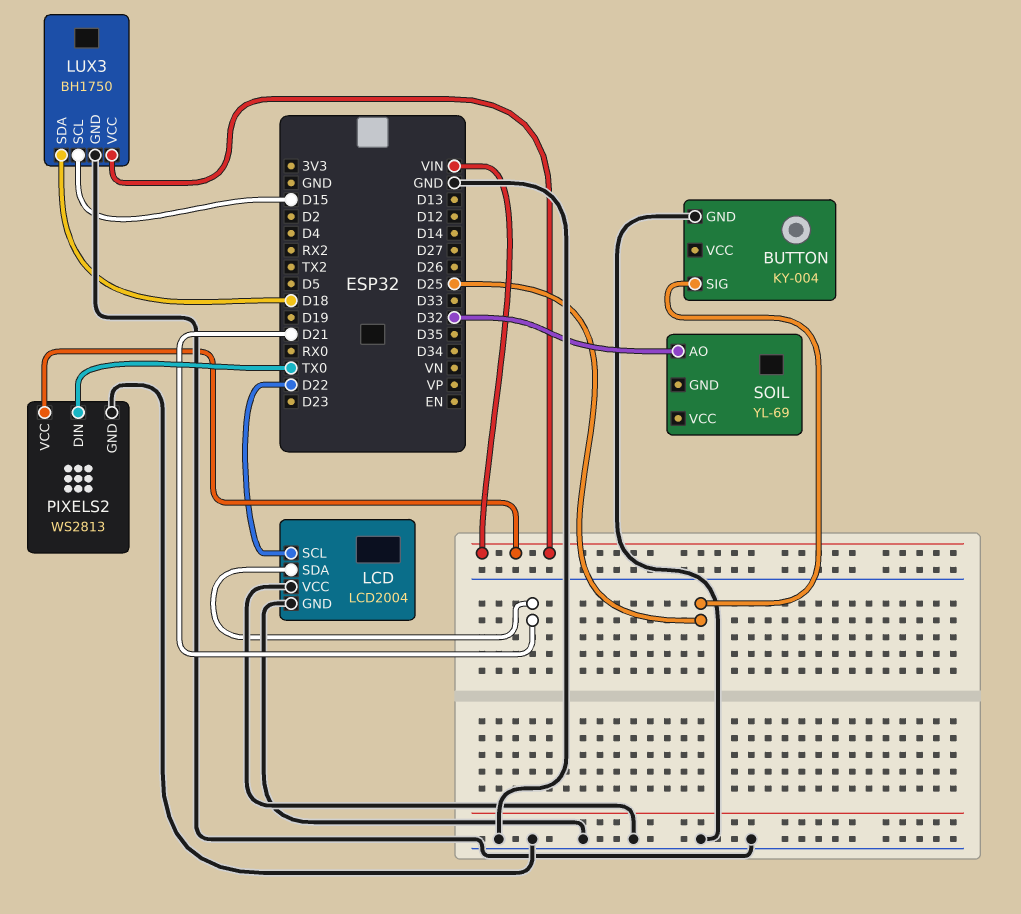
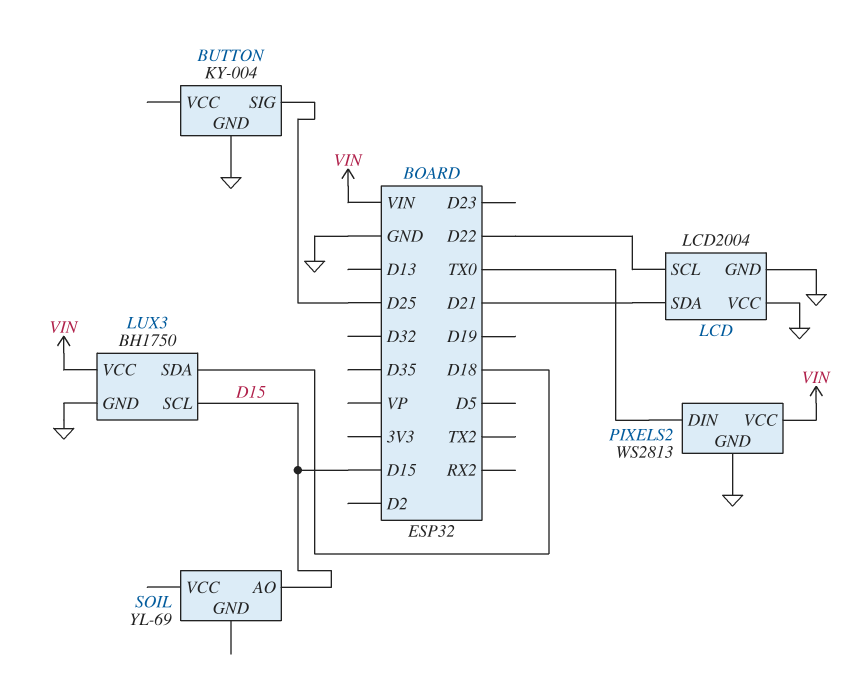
SOIL pin AO: D32 -> D15

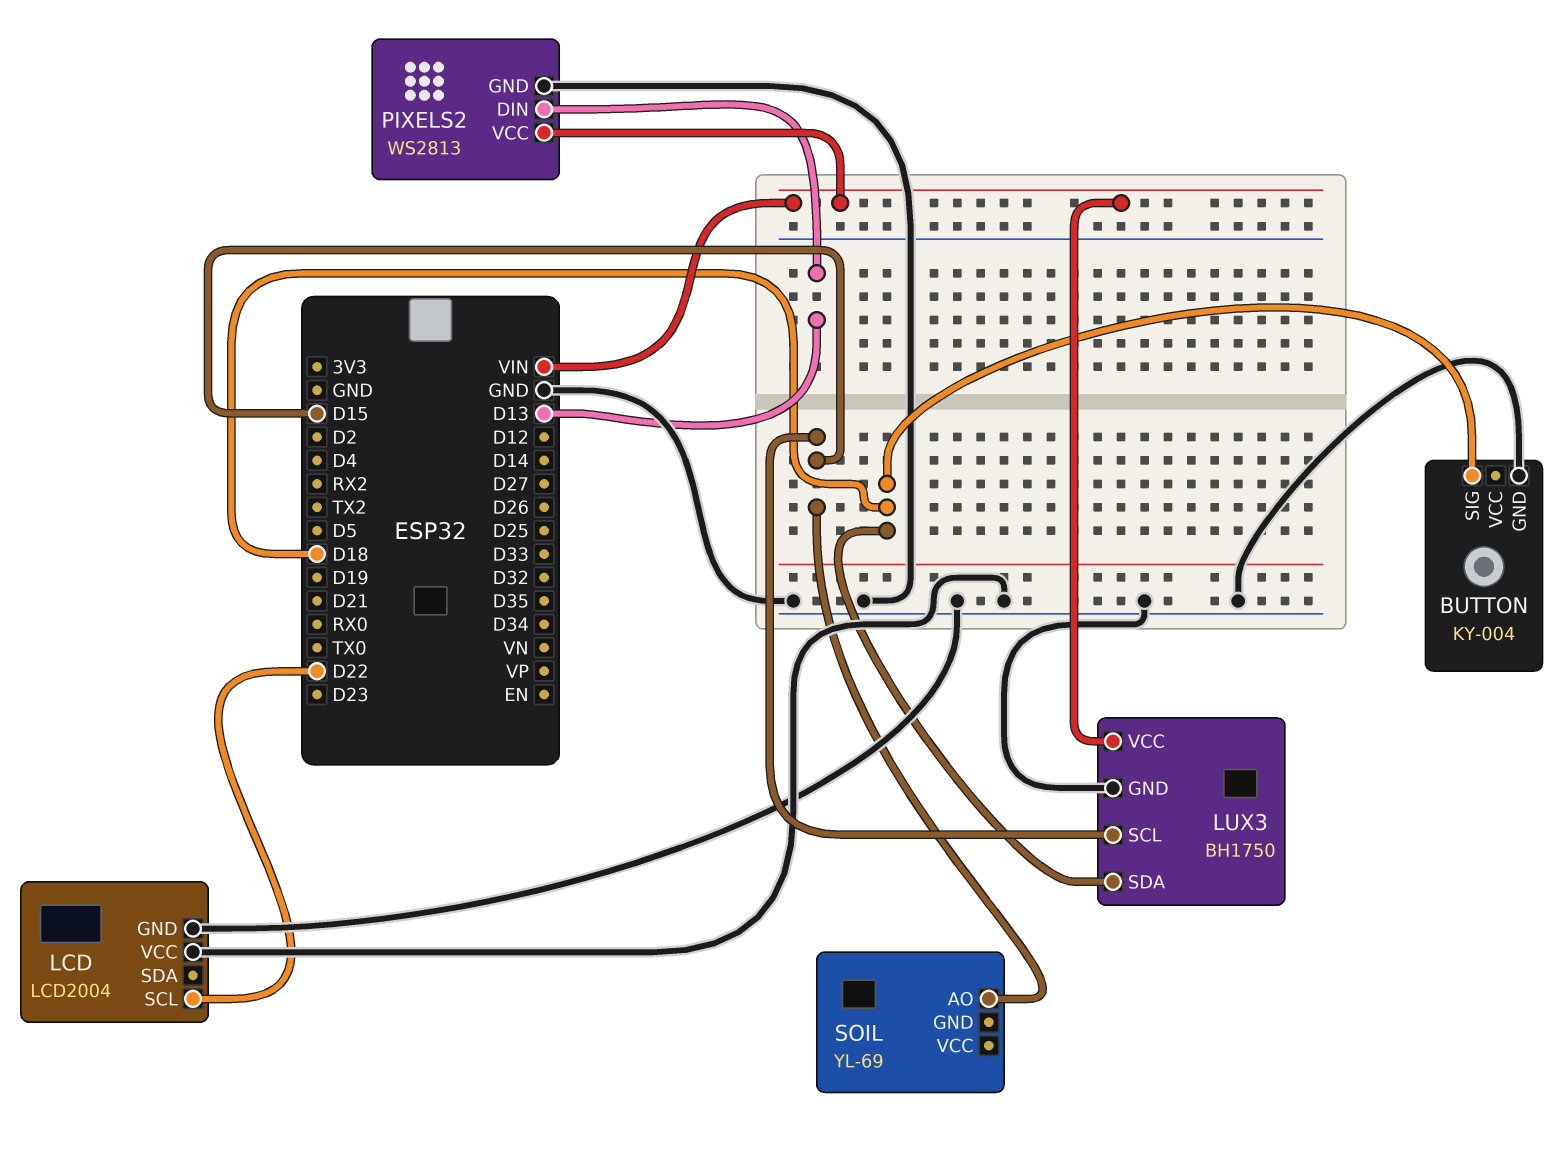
BUTTON pin SIG: D25 -> D18
LCD pin SDA: D21 -> none
PIXELS2 pin DIN: TX0 -> D13

